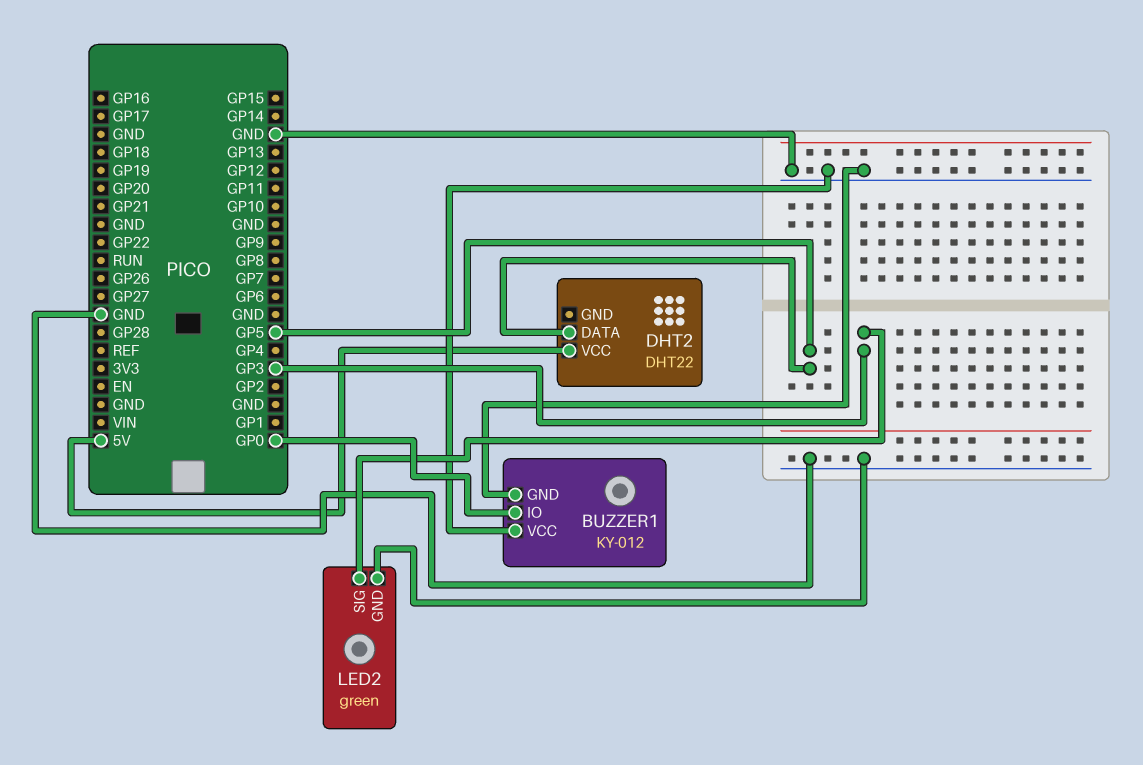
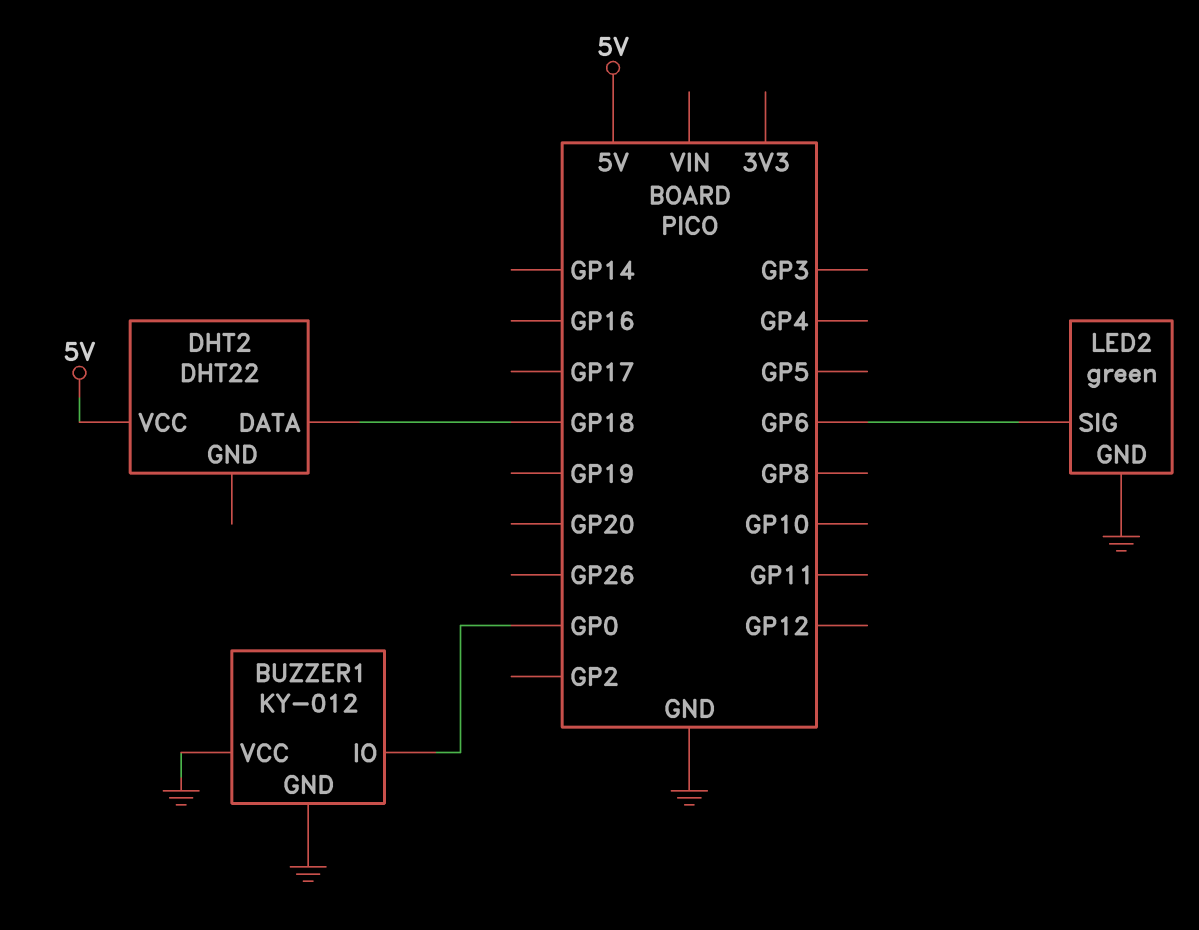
DHT2 pin DATA: GP5 -> GP18
LED2 pin SIG: GP3 -> GP6

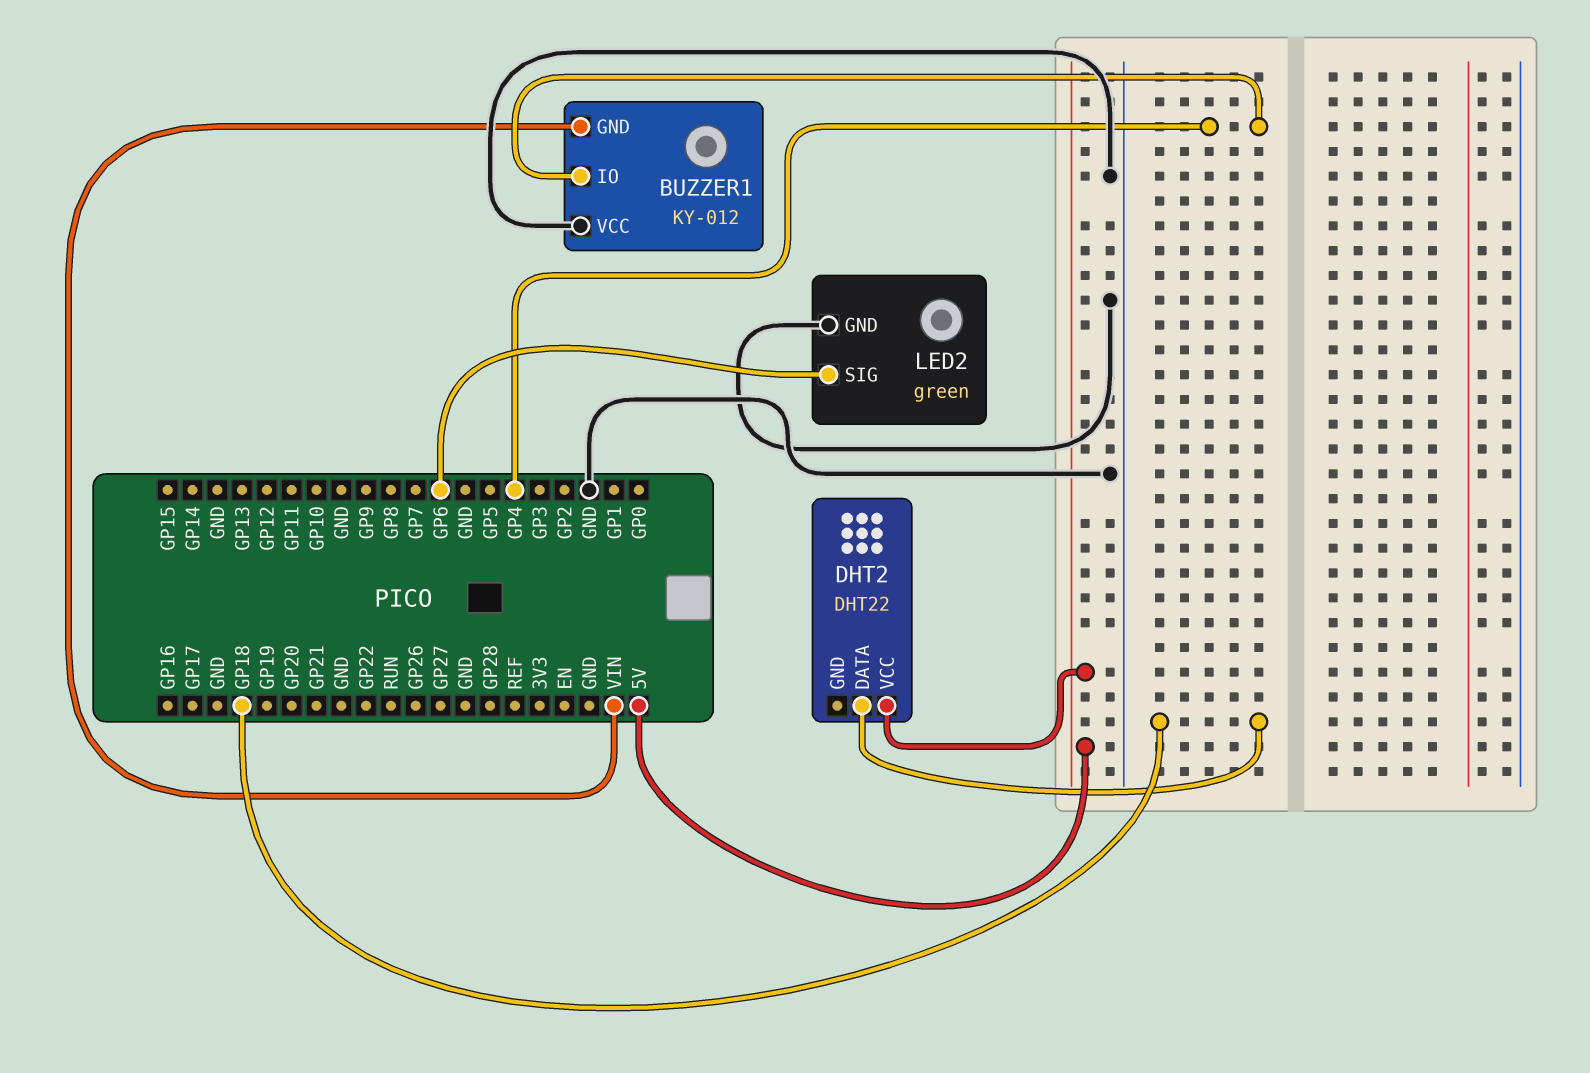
BUZZER1 pin GND: GND -> VIN
BUZZER1 pin IO: GP0 -> GP4

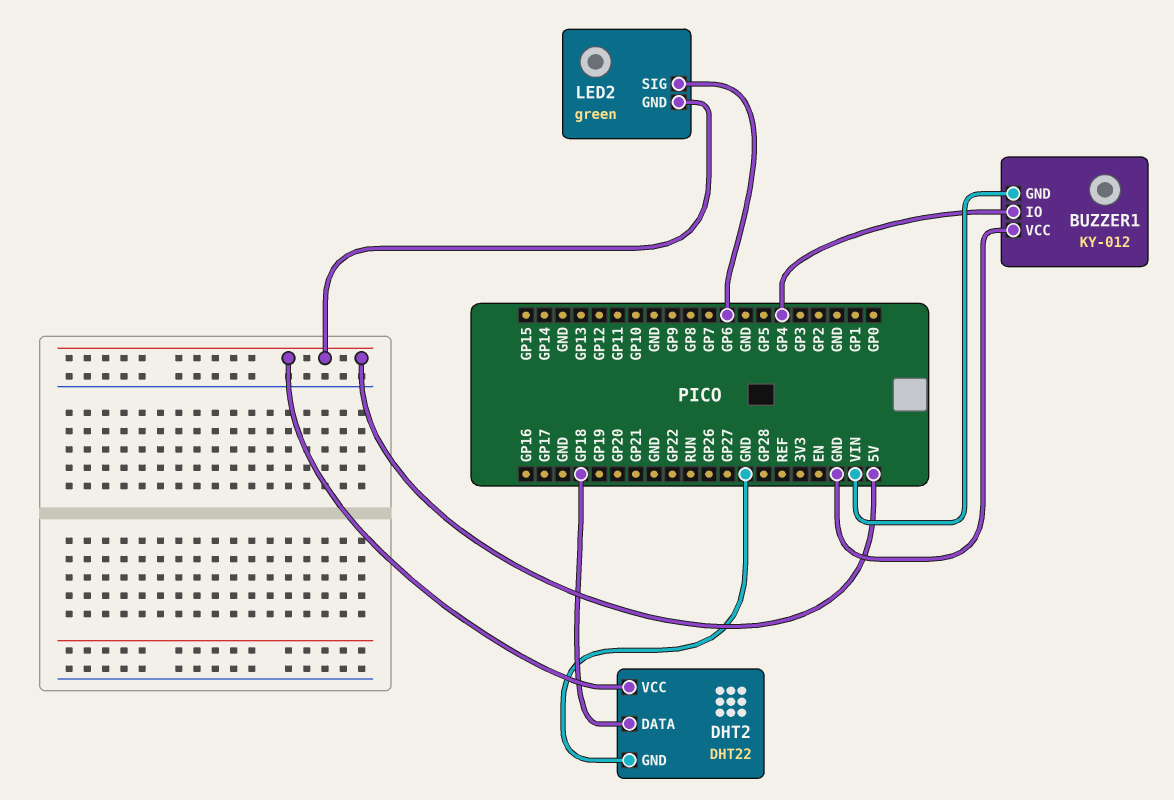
DHT2 pin GND: none -> GND
LED2 pin GND: GND -> 5V

